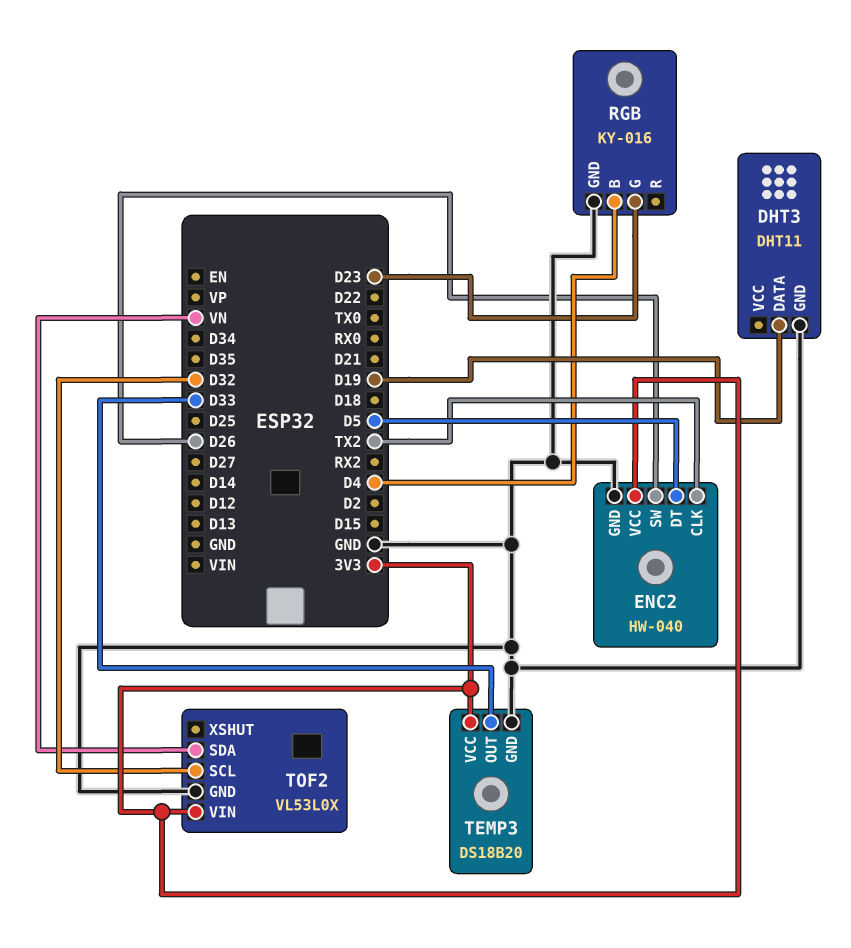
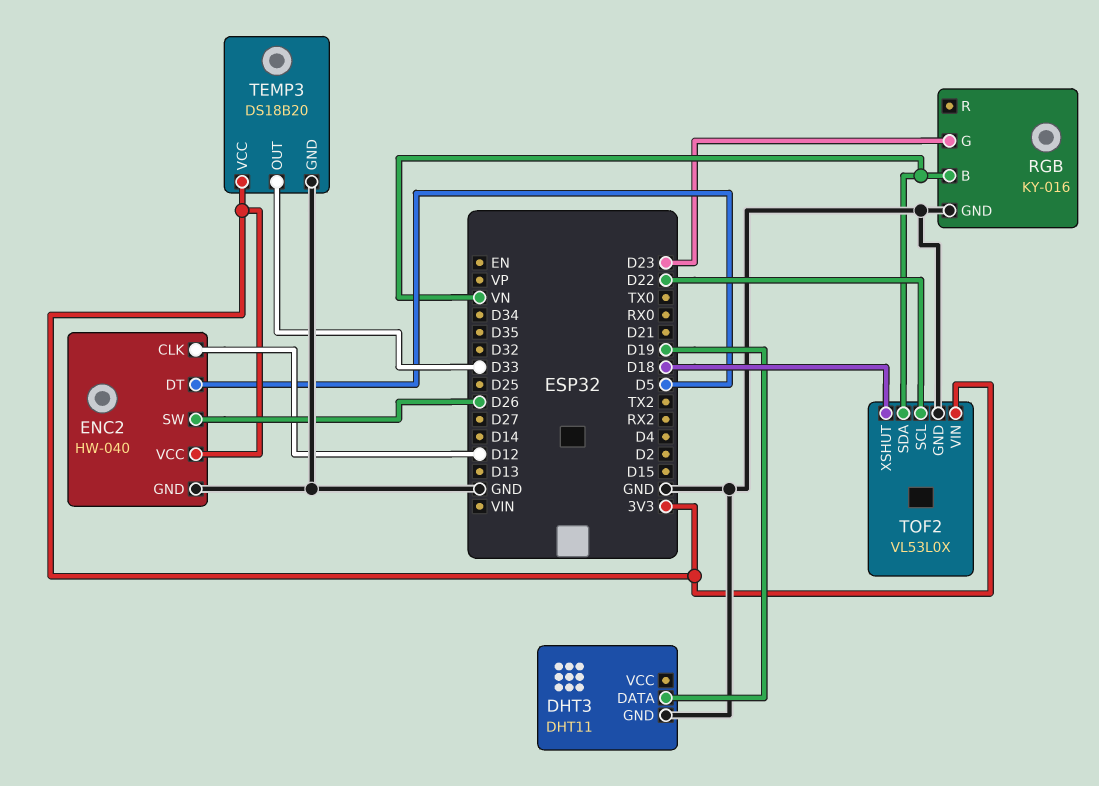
ENC2 pin CLK: TX2 -> D12
RGB pin B: D4 -> VN
TOF2 pin SCL: D32 -> D22
TOF2 pin XSHUT: none -> D18

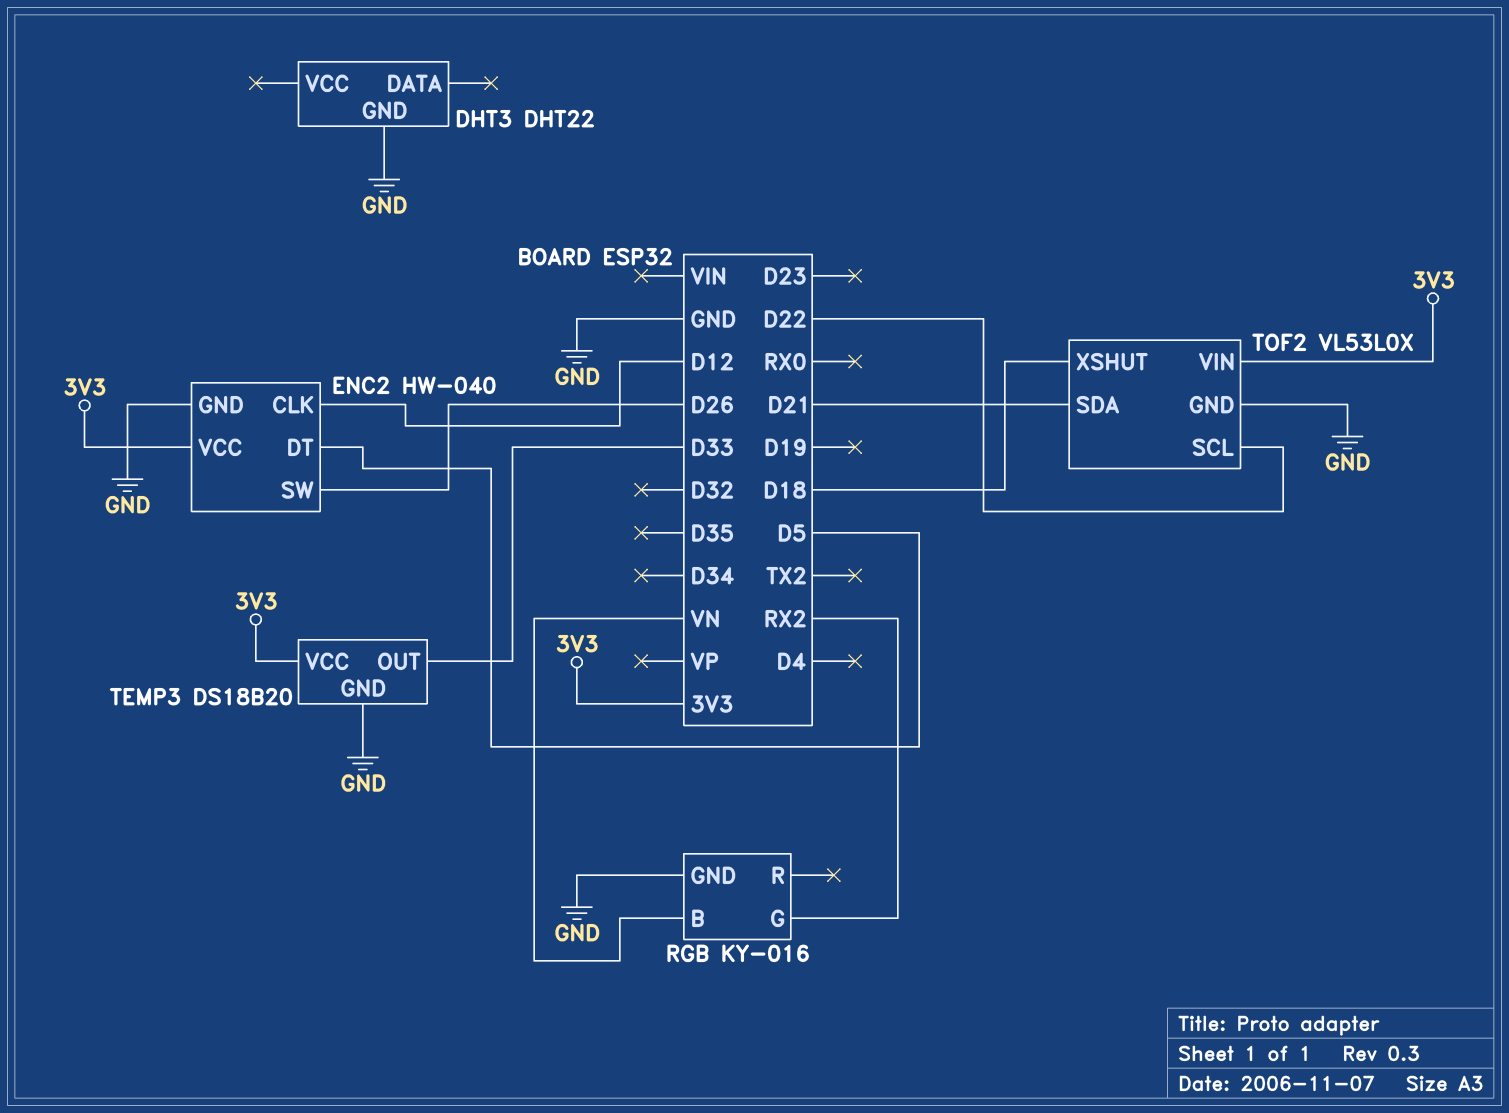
DHT3: DHT11 -> DHT22
DHT3 pin DATA: D19 -> none
RGB pin G: D23 -> RX2
TOF2 pin SDA: VN -> D21

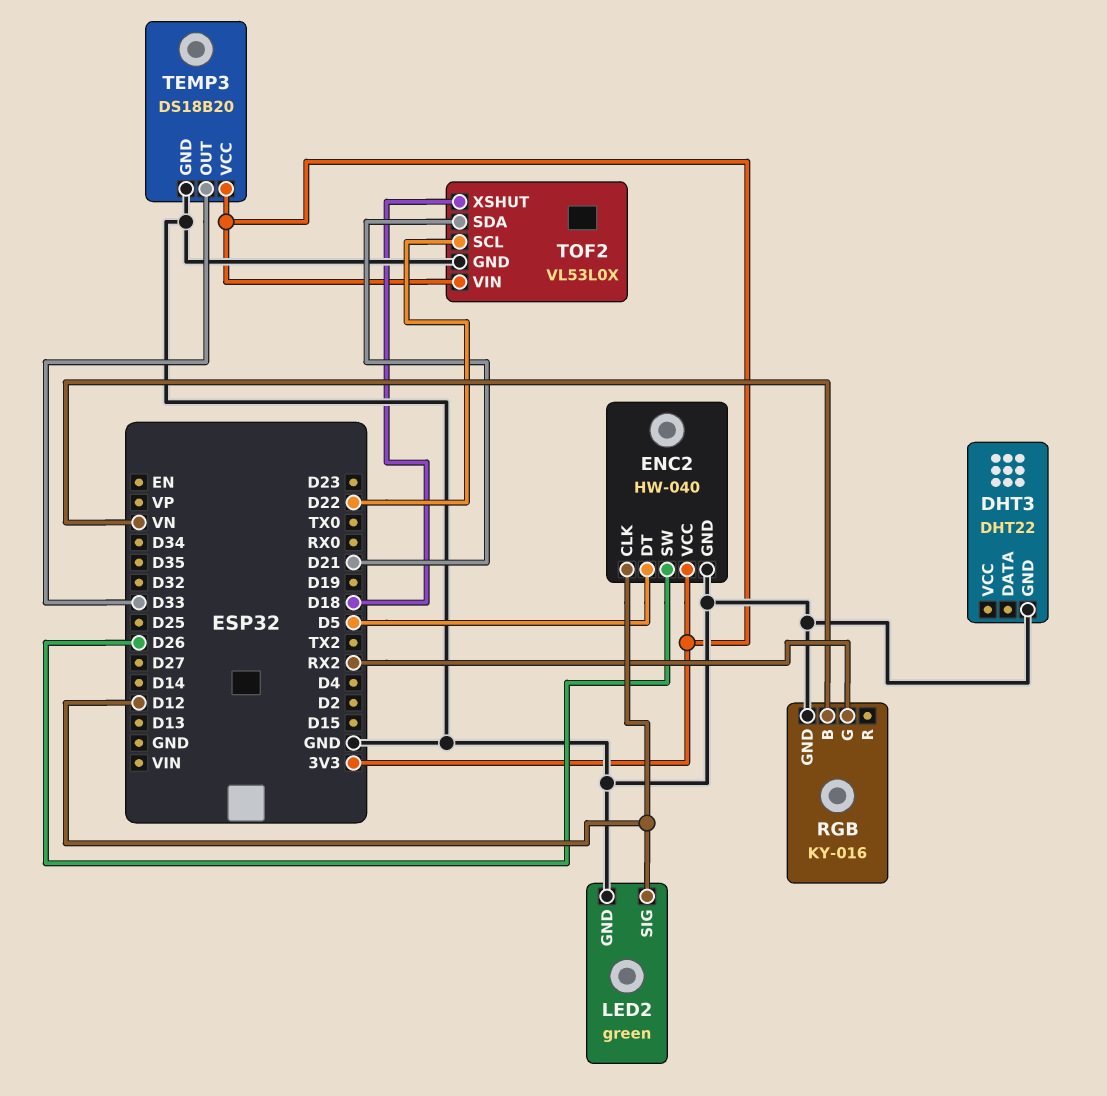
LED2: none -> green
LED2 pin GND: none -> GND
LED2 pin SIG: none -> D12

